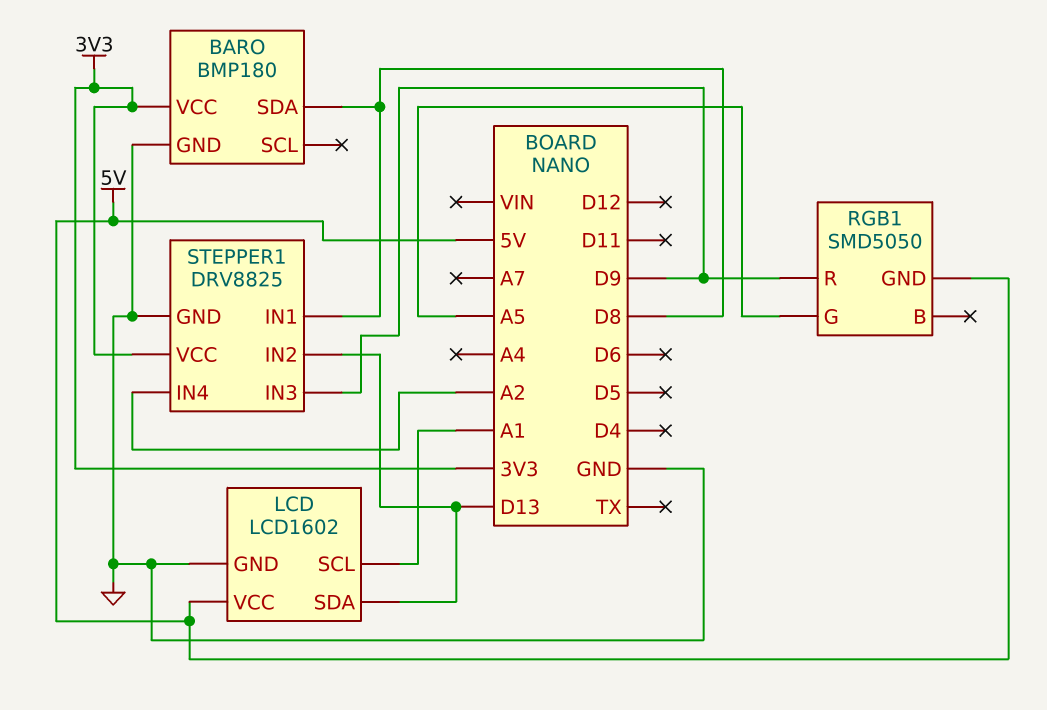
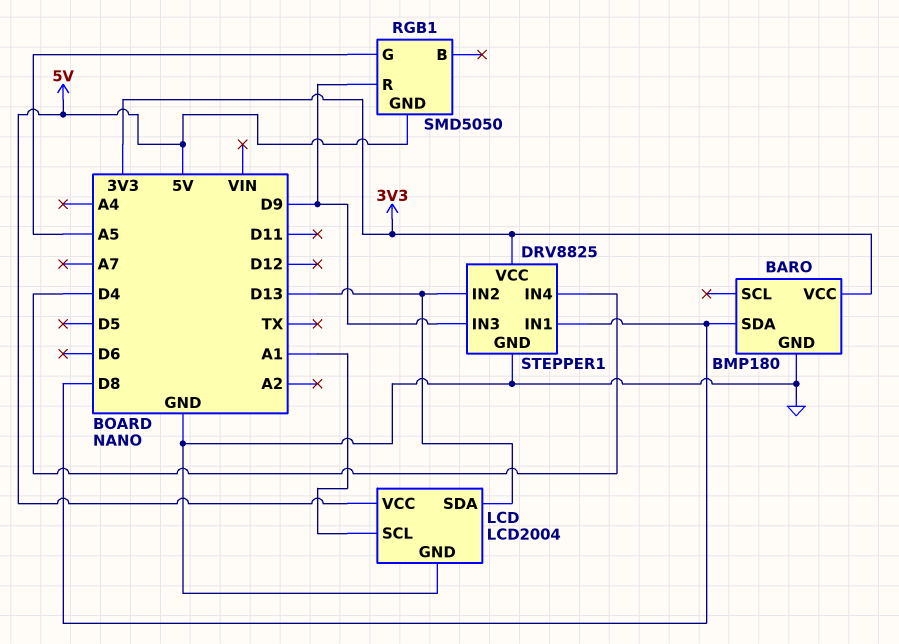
LCD: LCD1602 -> LCD2004
STEPPER1 pin IN4: A2 -> D4

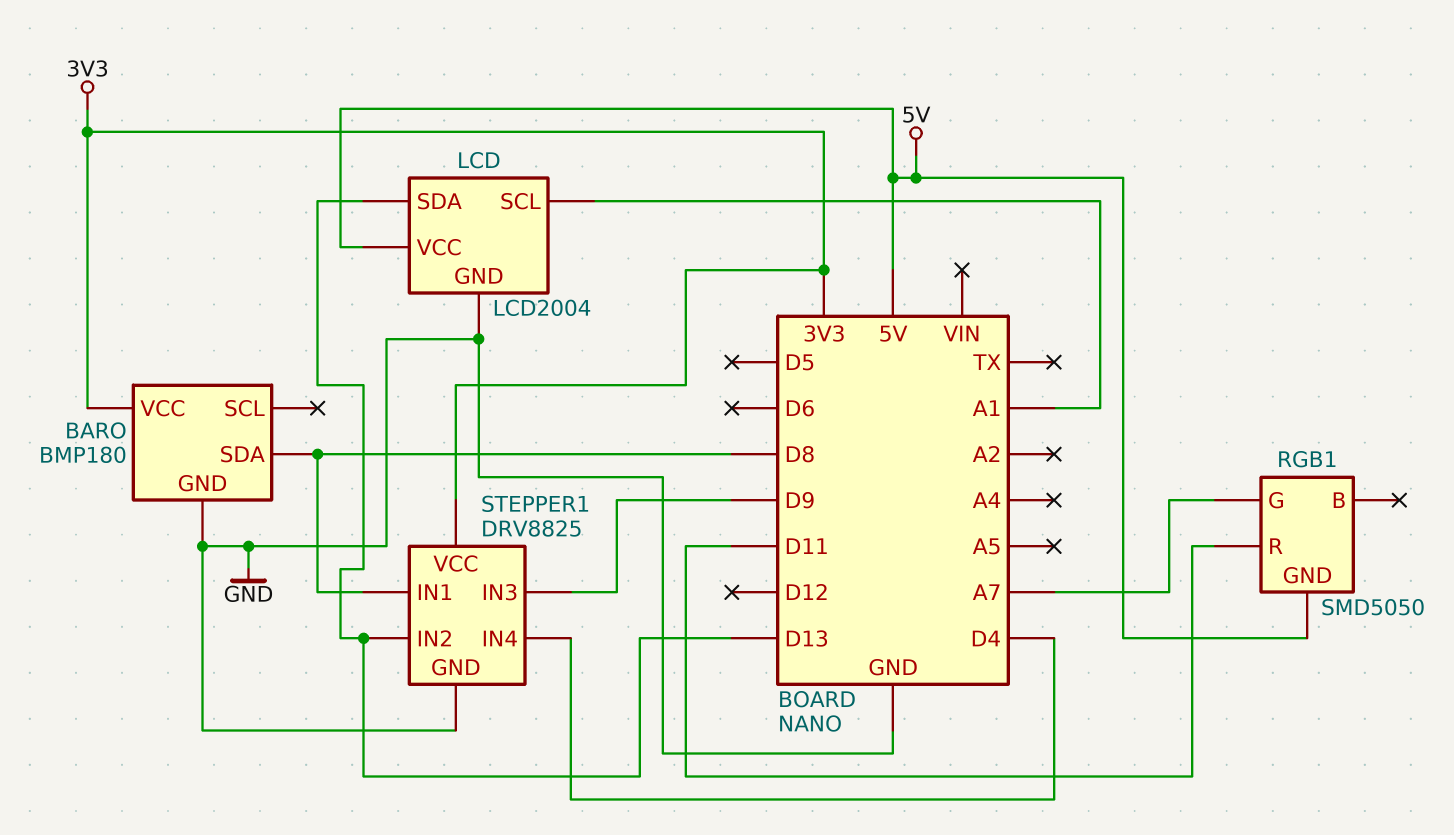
RGB1 pin G: A5 -> A7
RGB1 pin R: D9 -> D11

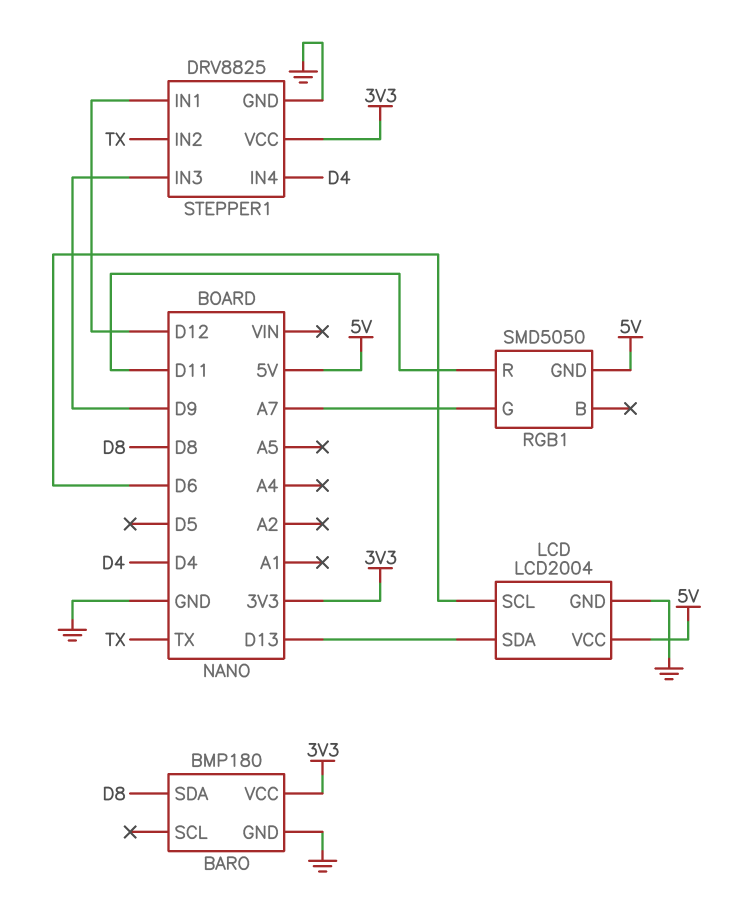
LCD pin SCL: A1 -> D6
STEPPER1 pin IN1: D8 -> D12
STEPPER1 pin IN2: D13 -> TX

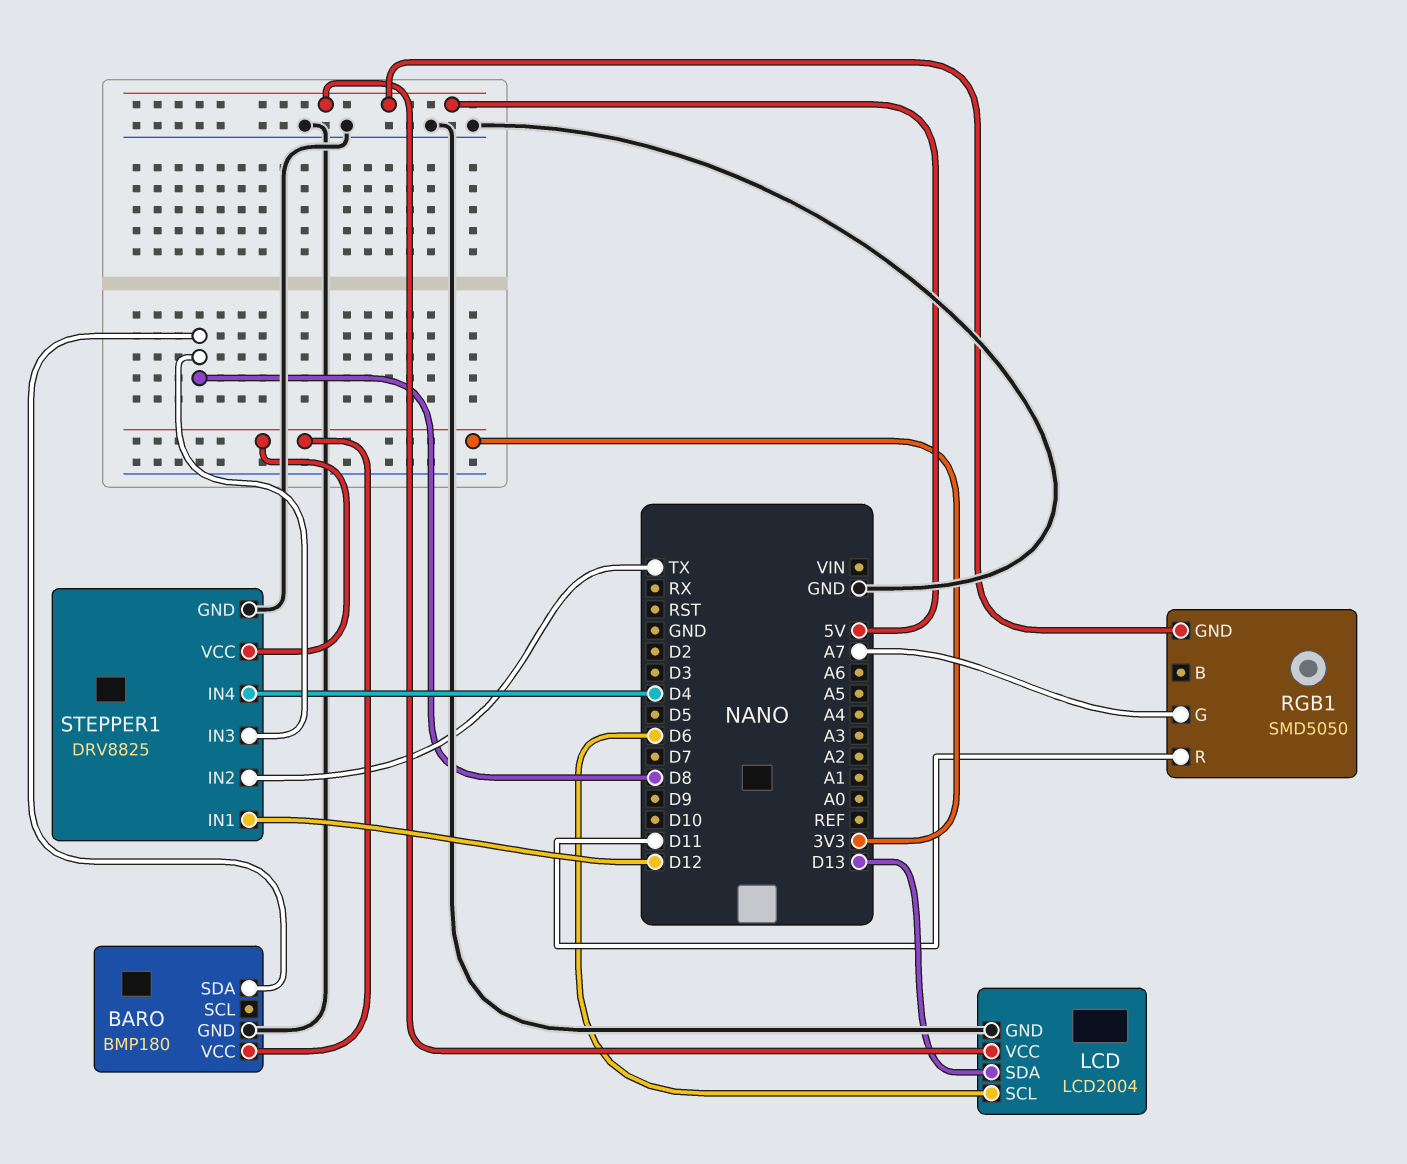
STEPPER1 pin IN3: D9 -> D8

